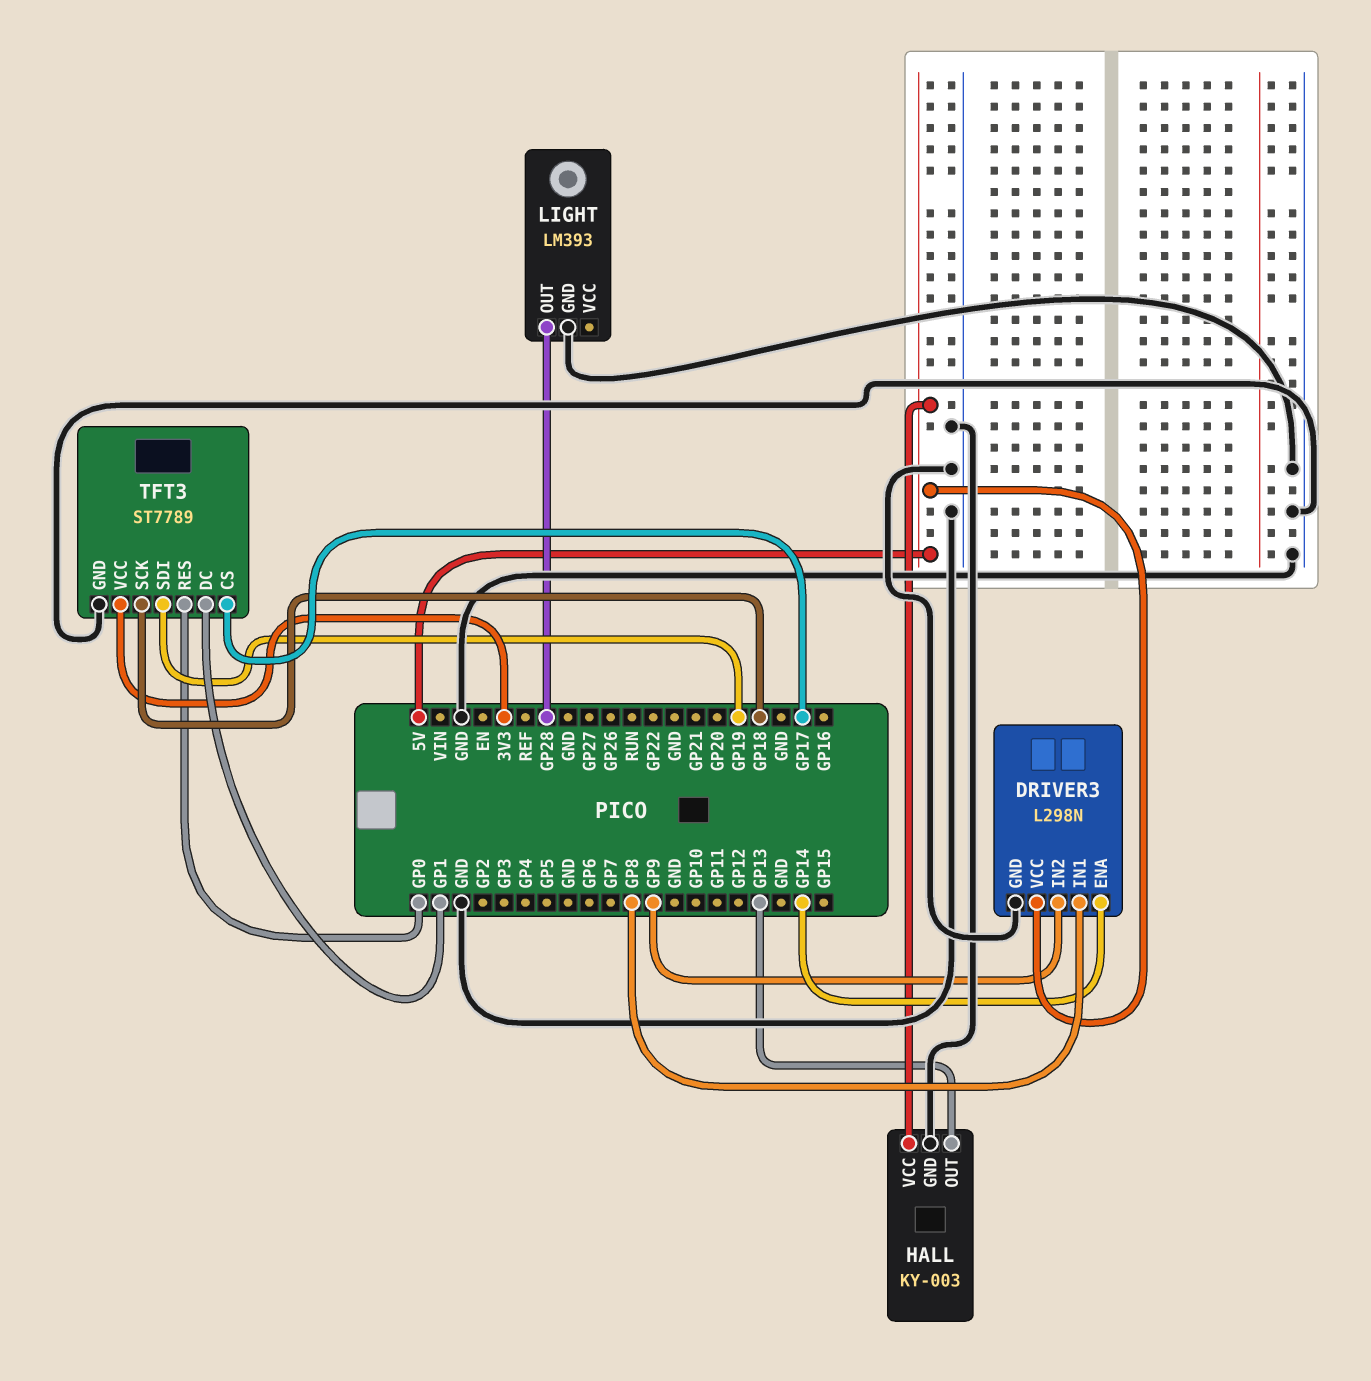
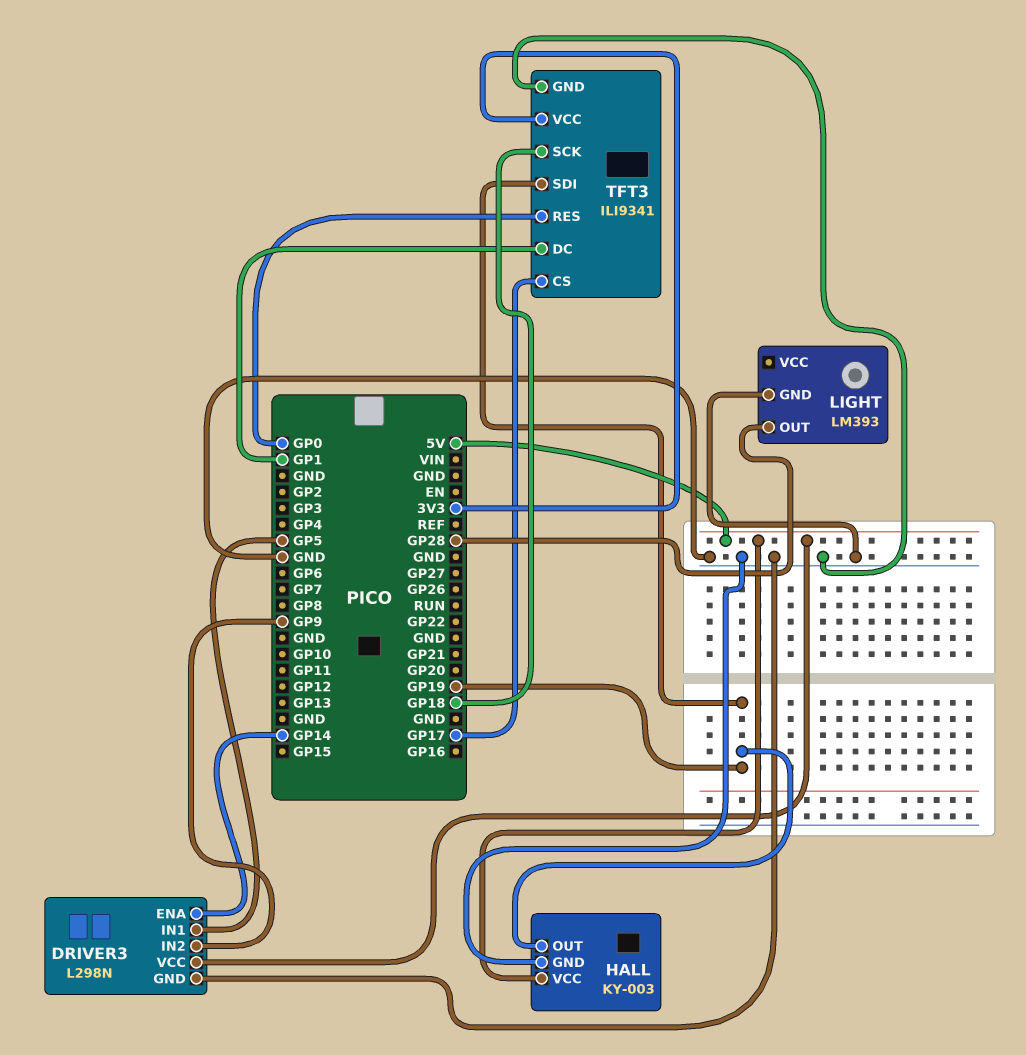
DRIVER3 pin IN1: GP8 -> GP5
HALL pin OUT: GP13 -> GP19
TFT3: ST7789 -> ILI9341

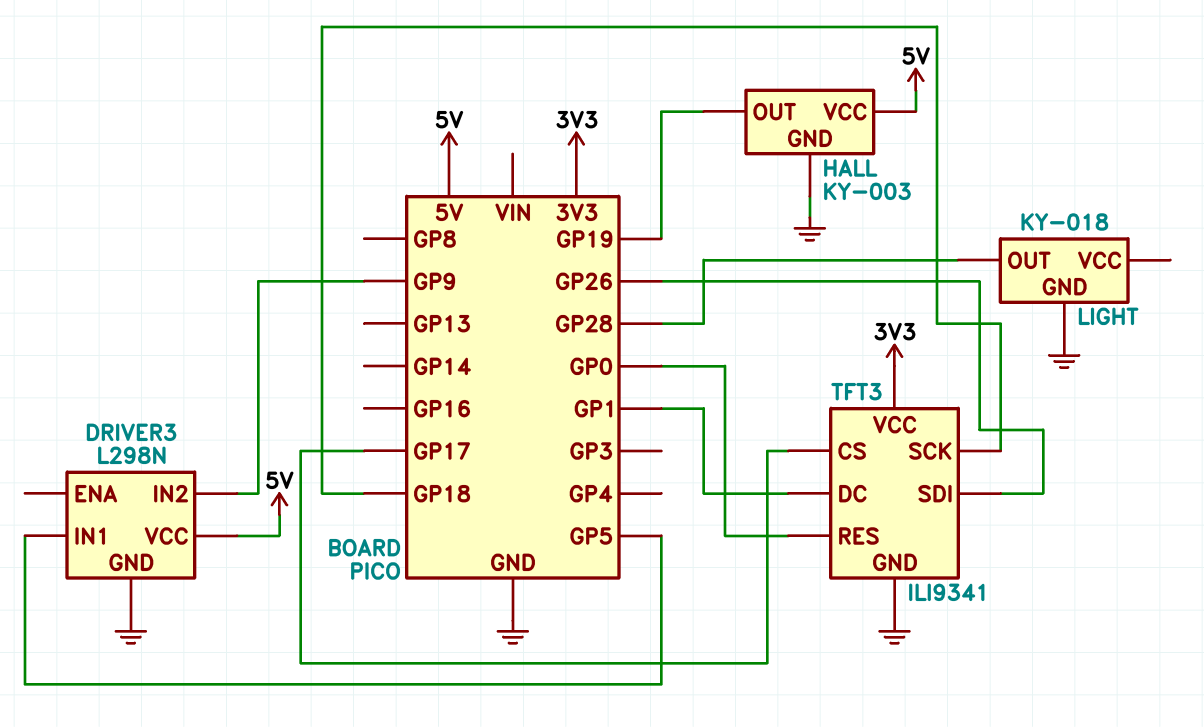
DRIVER3 pin ENA: GP14 -> none
LIGHT: LM393 -> KY-018
TFT3 pin SDI: GP19 -> GP26

